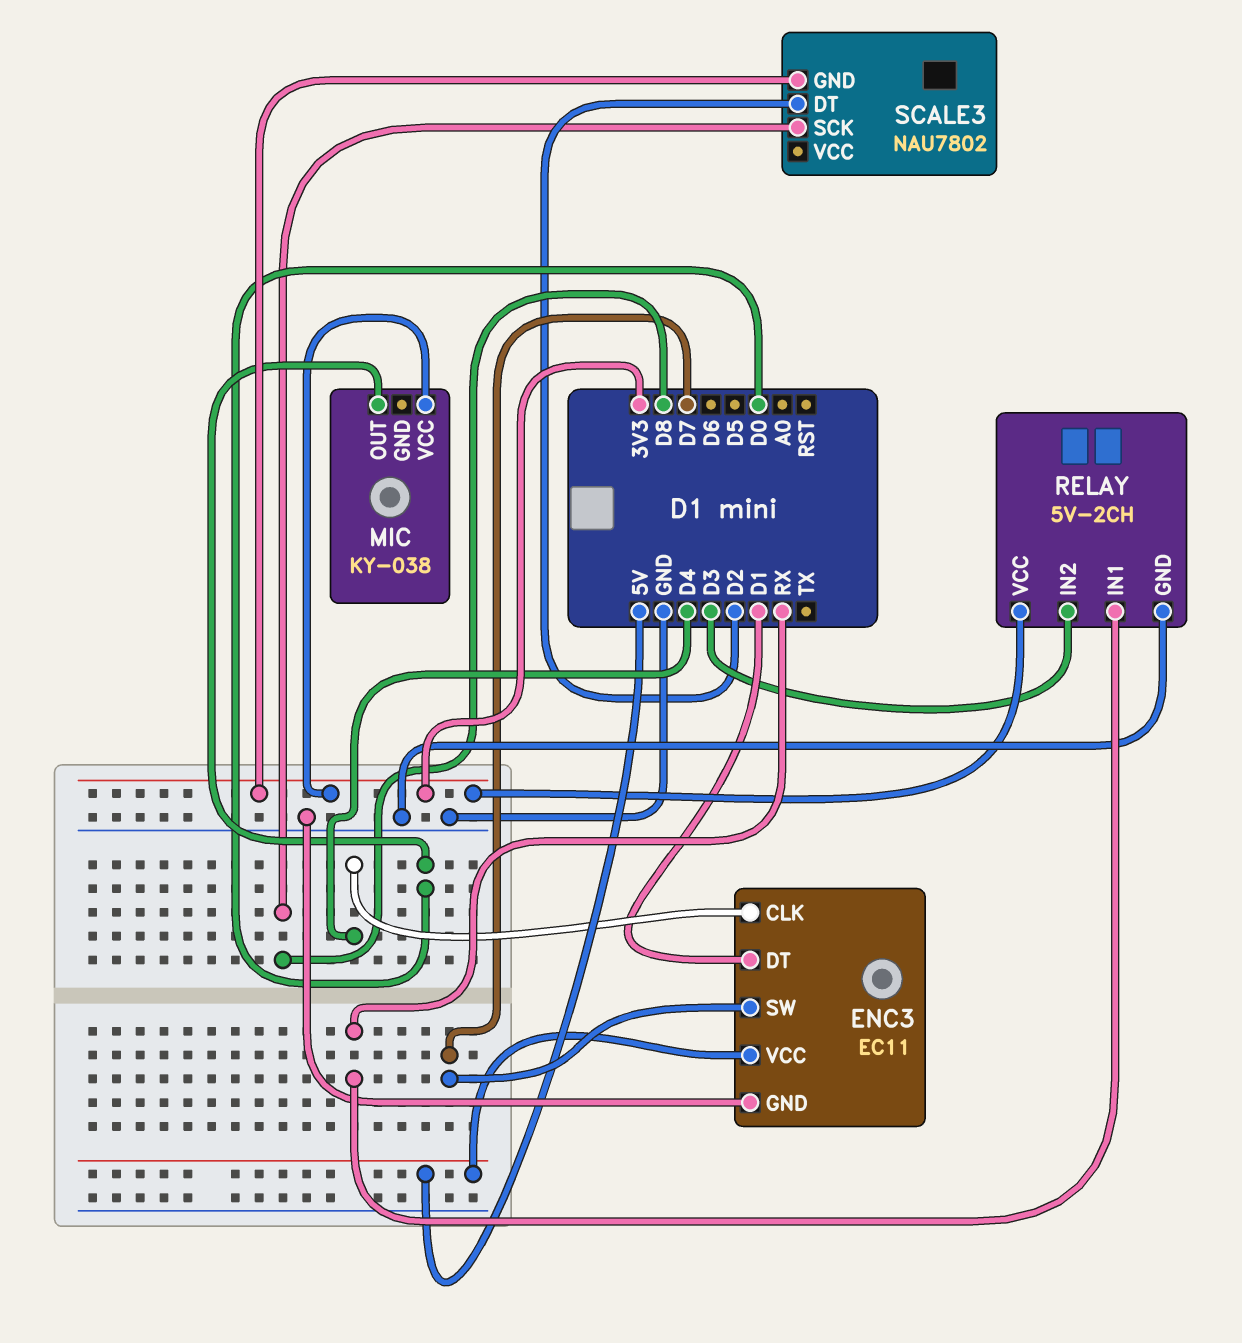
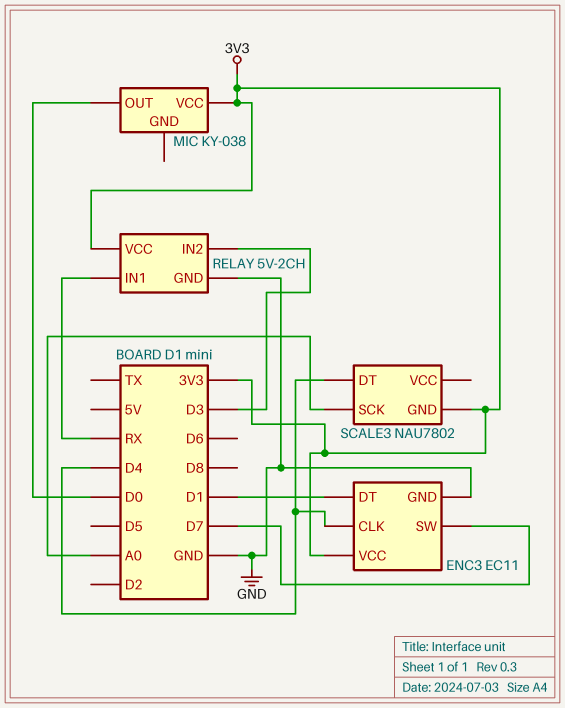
ENC3 pin VCC: 5V -> 3V3
SCALE3 pin DT: D2 -> D4
SCALE3 pin SCK: D8 -> A0

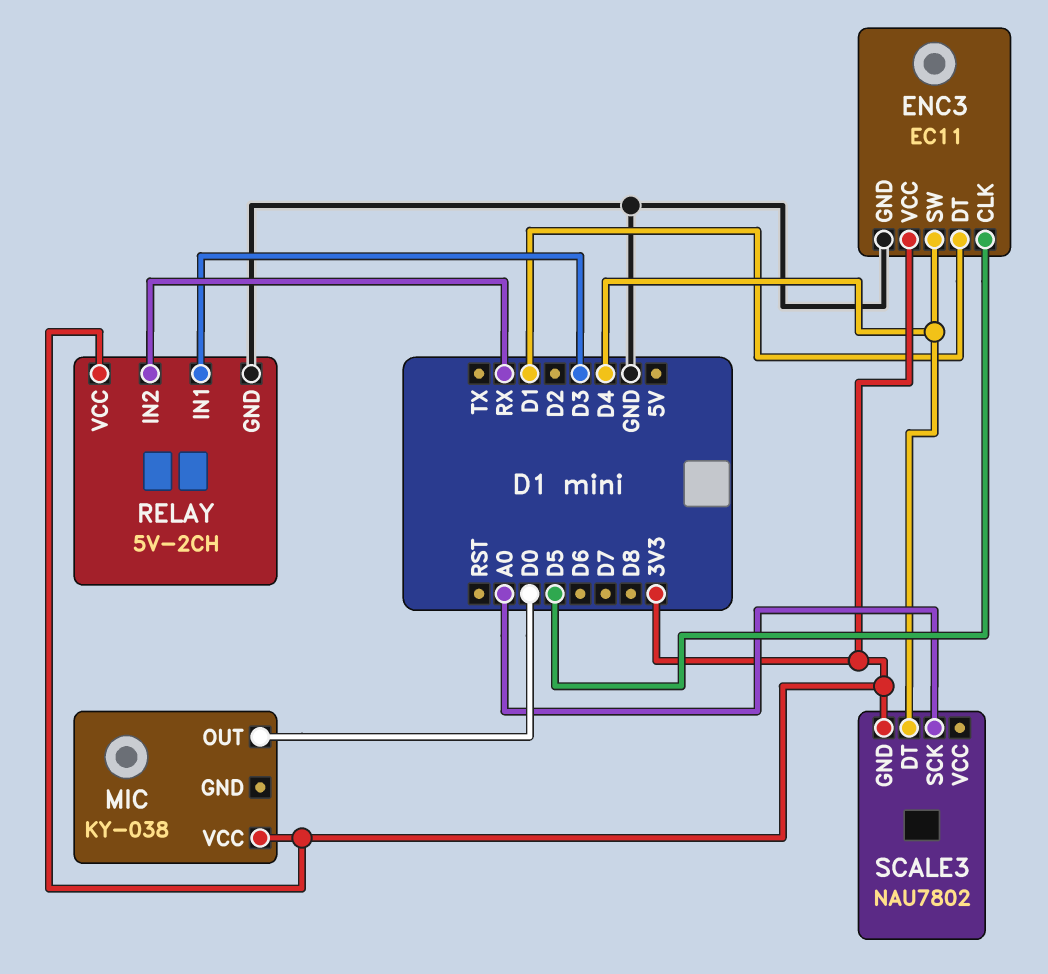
ENC3 pin CLK: D4 -> D5
ENC3 pin SW: D7 -> D4
RELAY pin IN1: RX -> D3
RELAY pin IN2: D3 -> RX

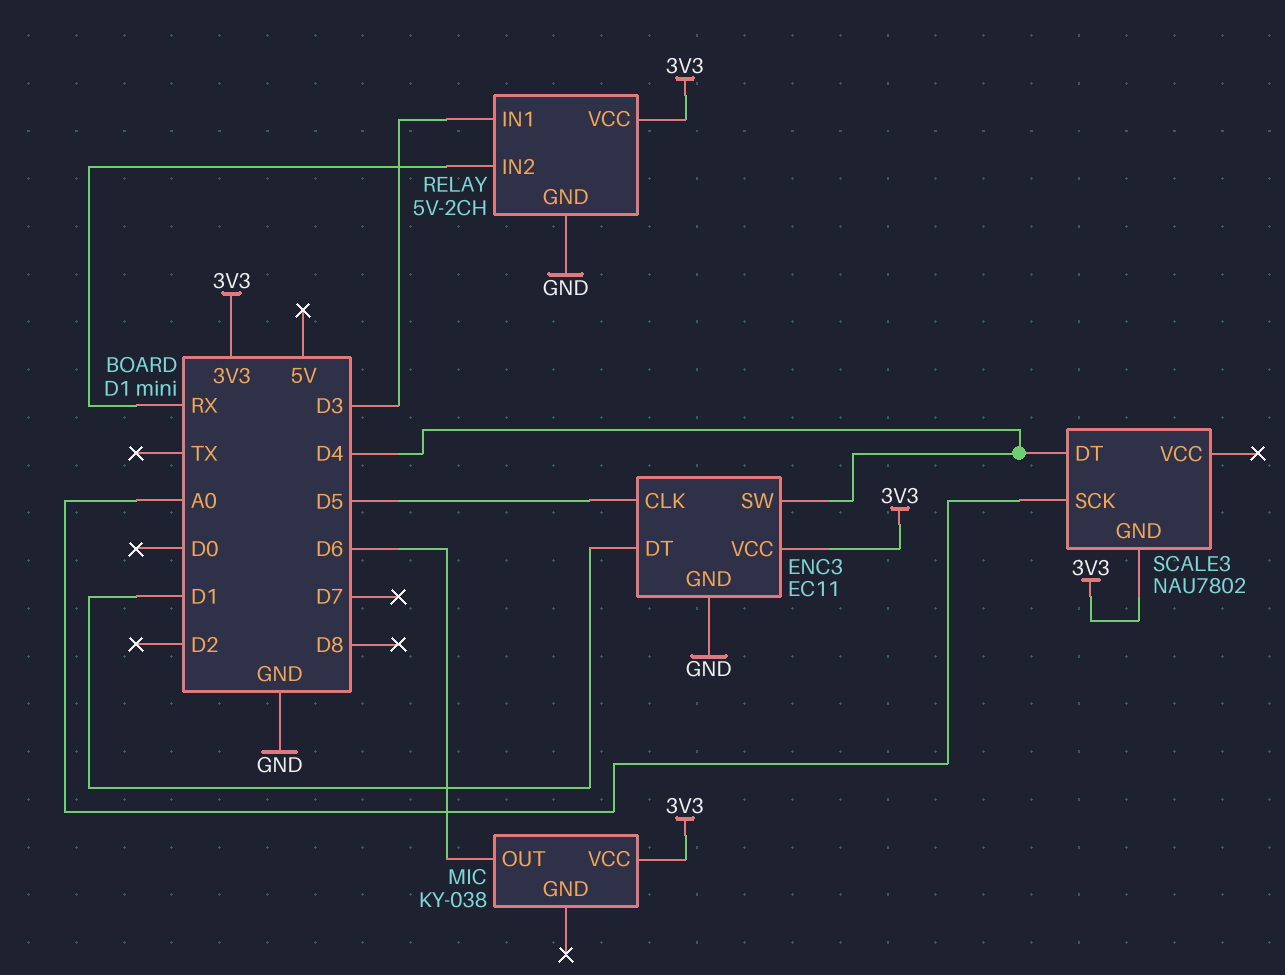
MIC pin OUT: D0 -> D6

